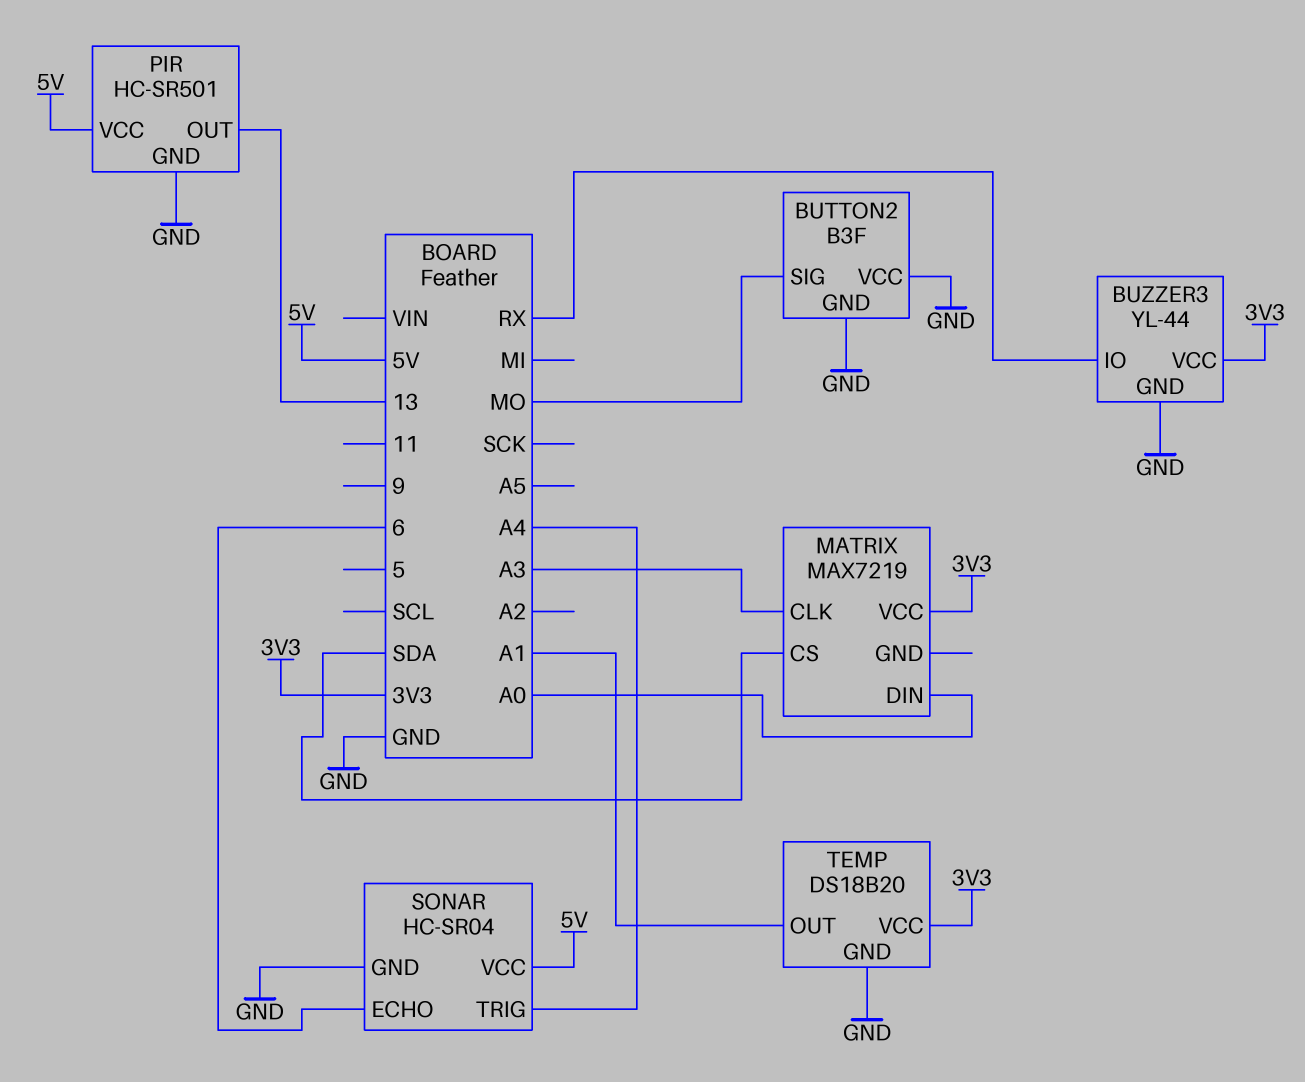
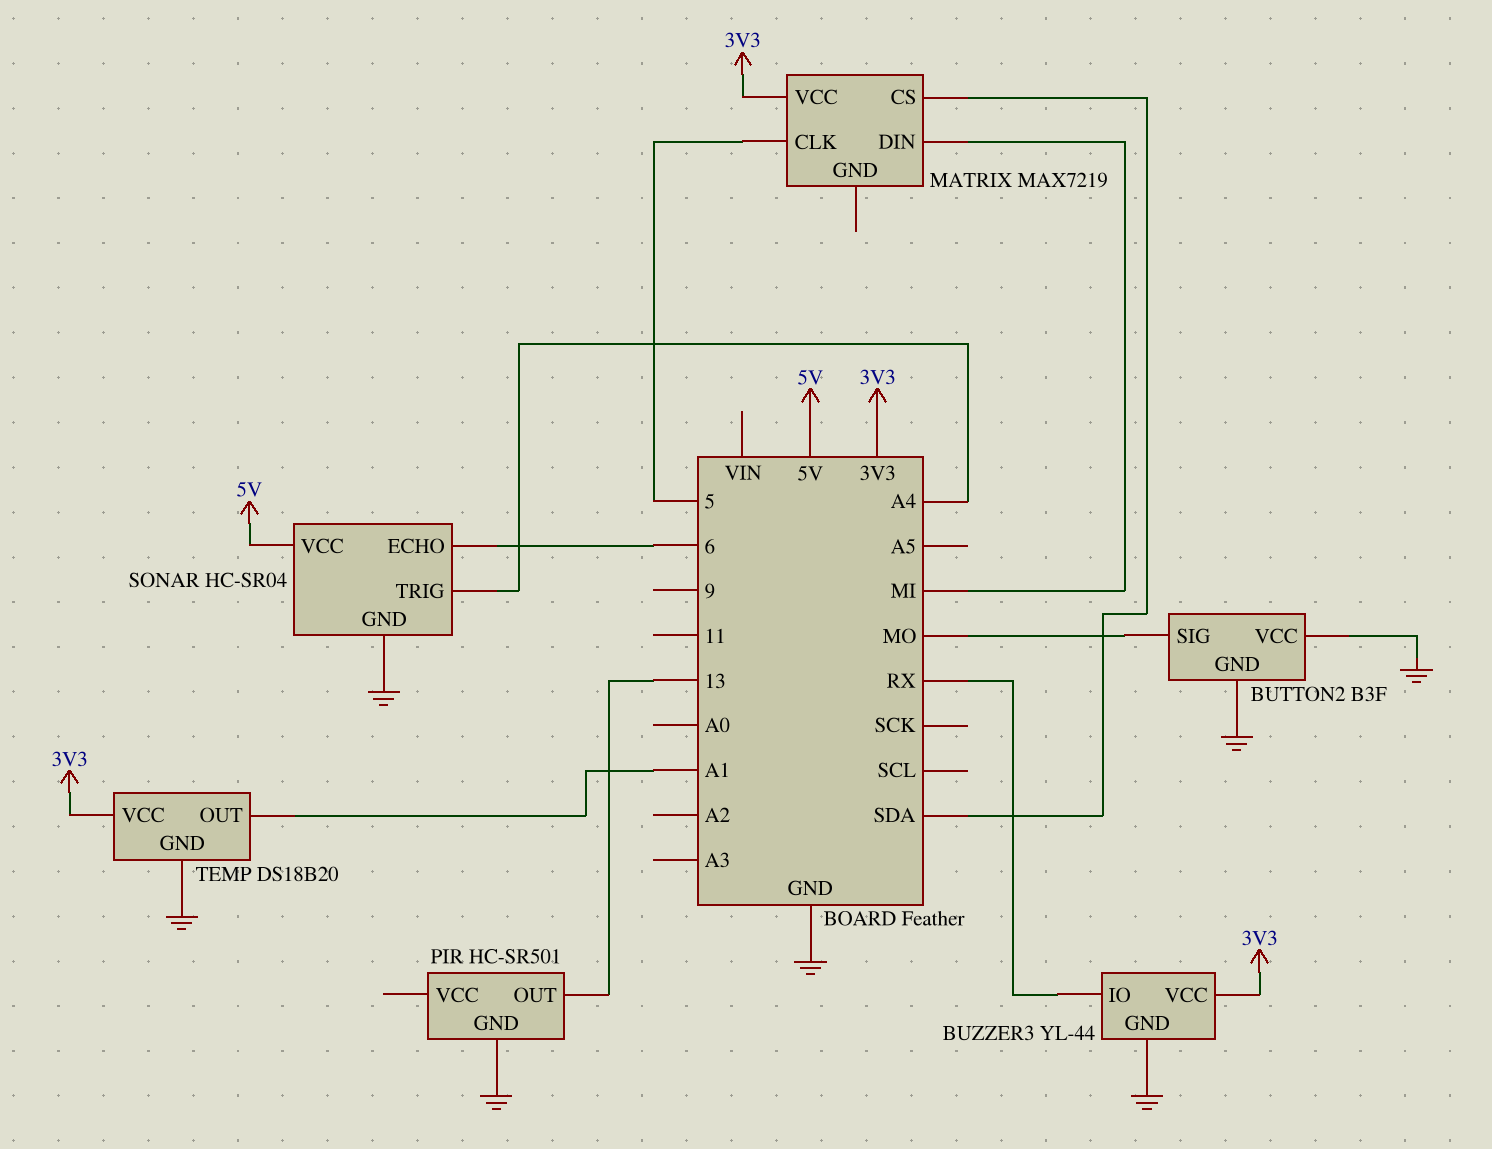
MATRIX pin CLK: A3 -> 5
MATRIX pin DIN: A0 -> MI
PIR pin VCC: 5V -> none

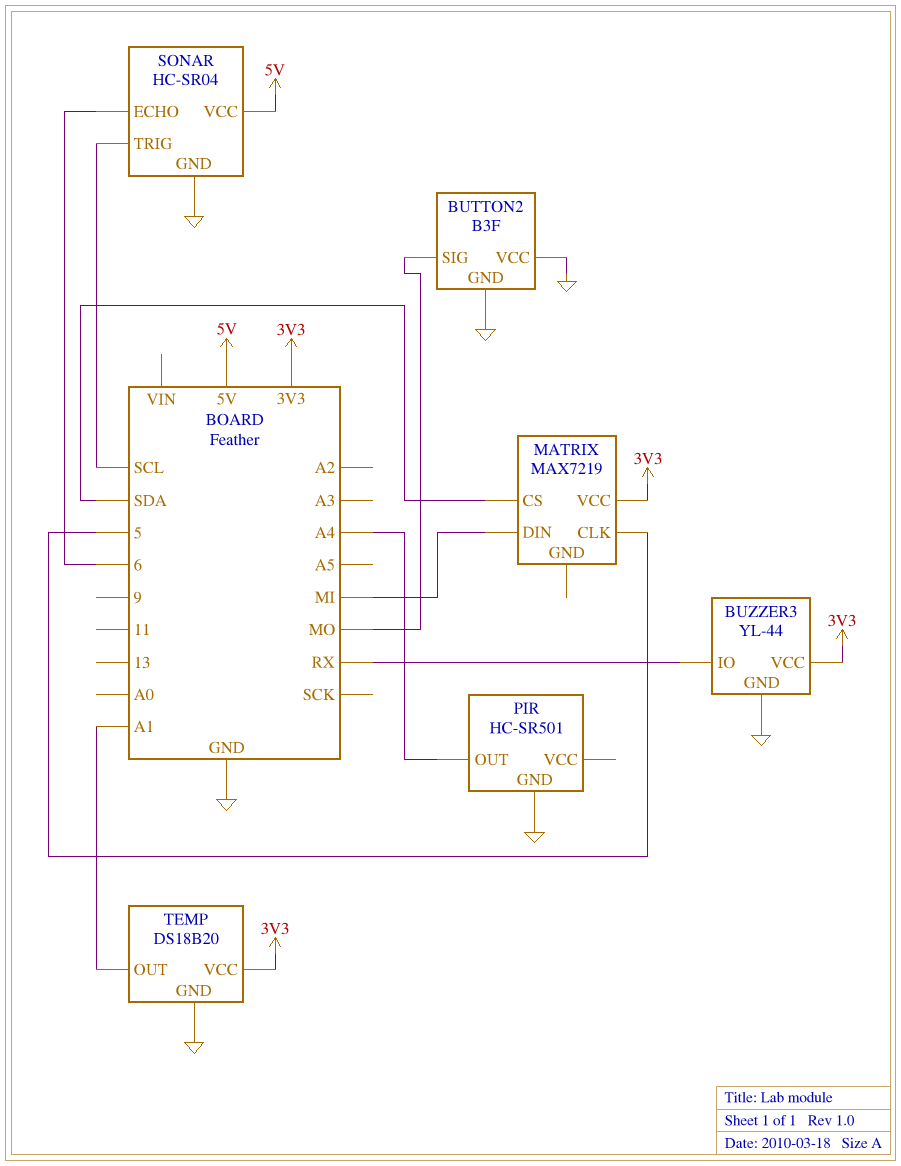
PIR pin OUT: 13 -> A4
SONAR pin TRIG: A4 -> SCL

